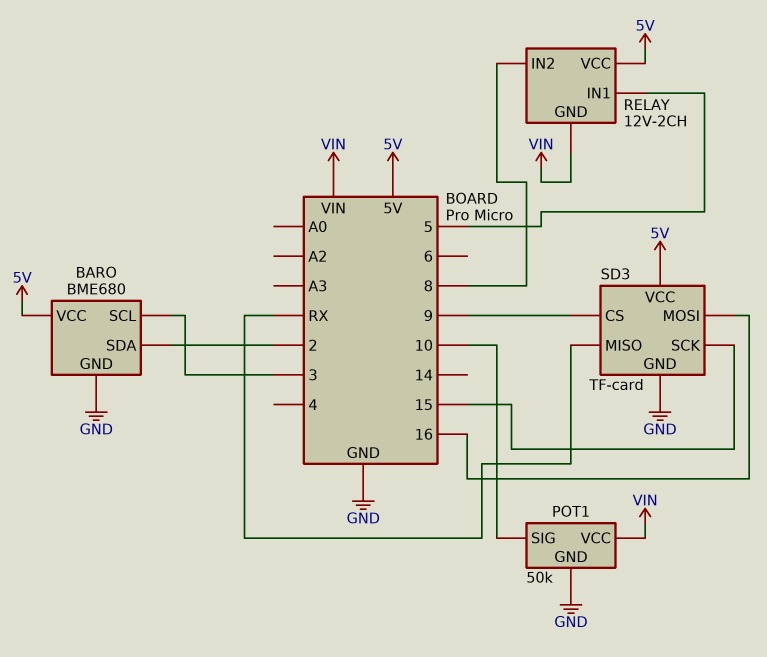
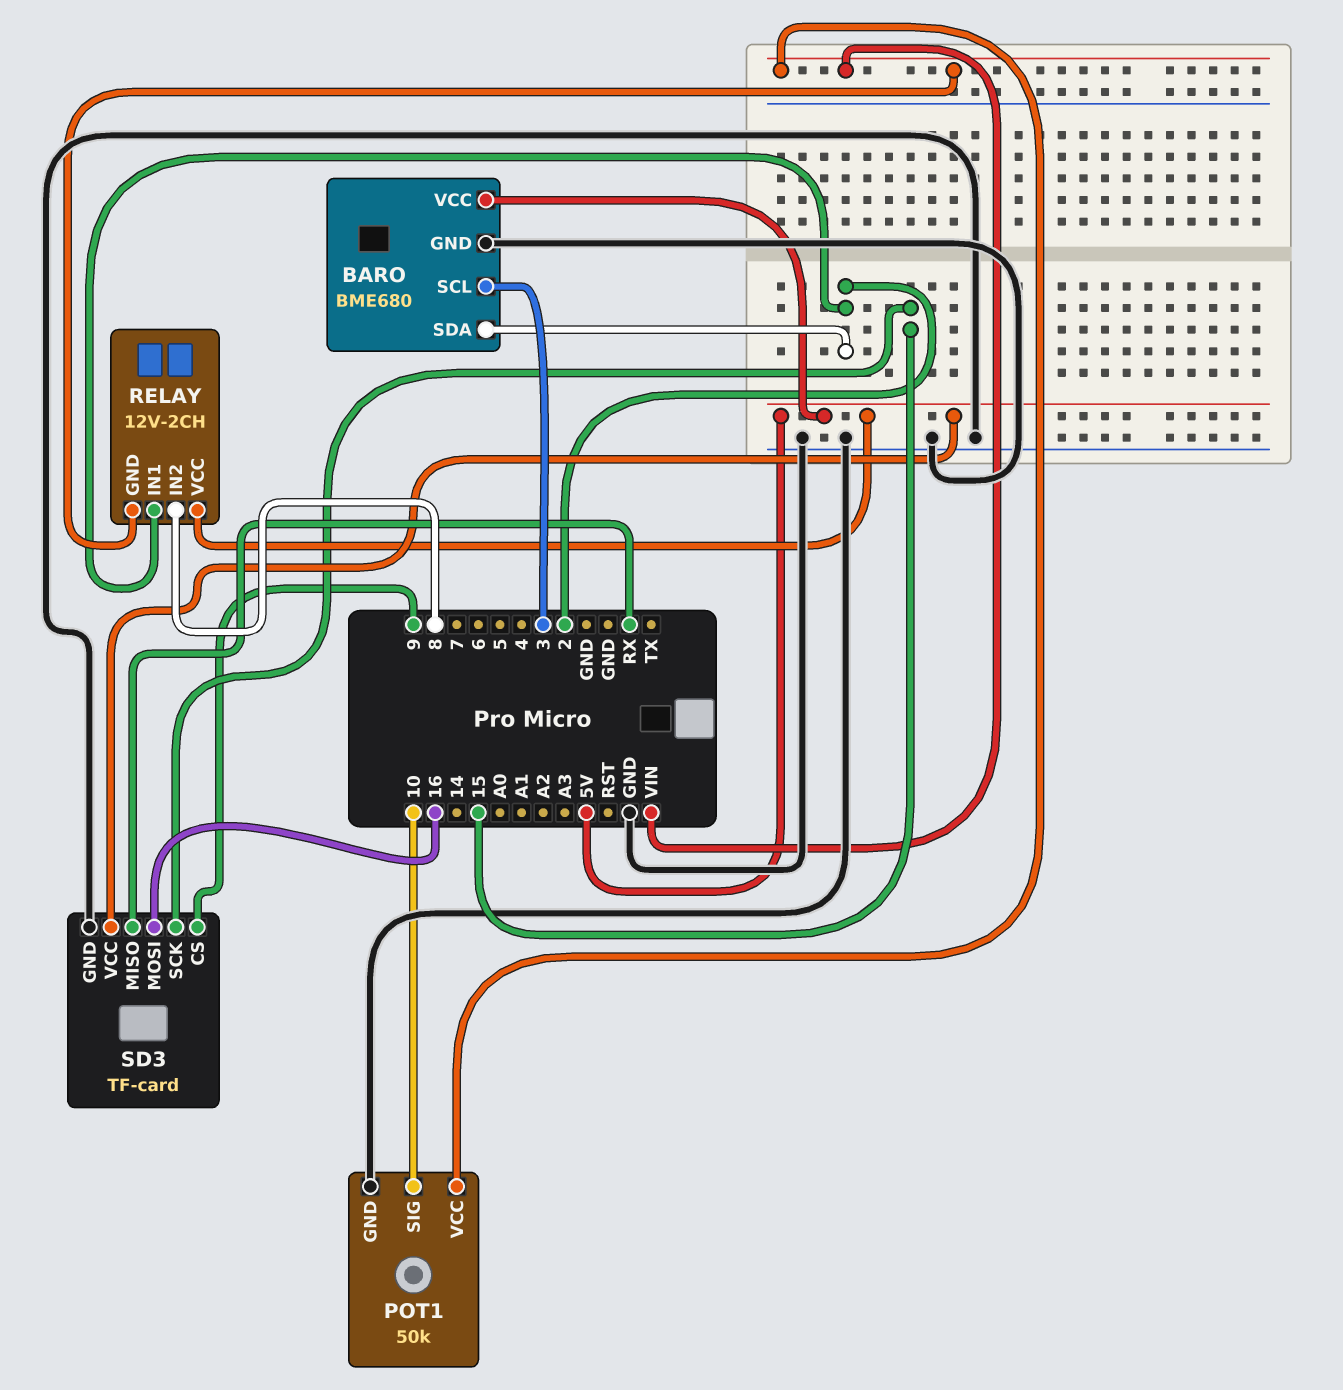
RELAY pin IN1: 5 -> 2

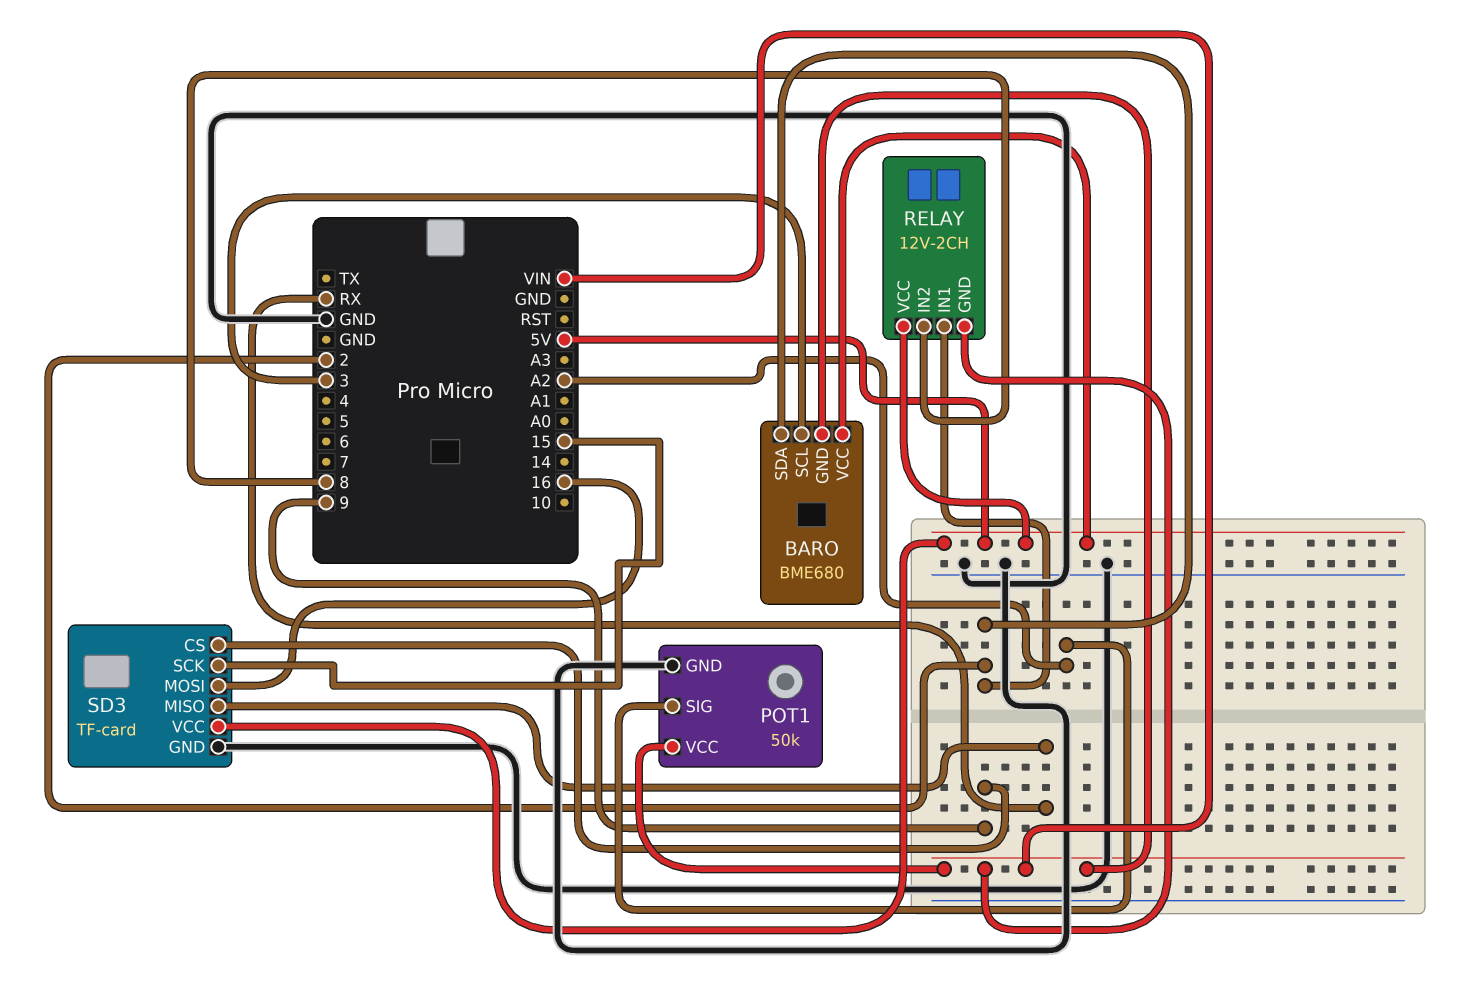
BARO pin GND: GND -> VIN
POT1 pin SIG: 10 -> A2

